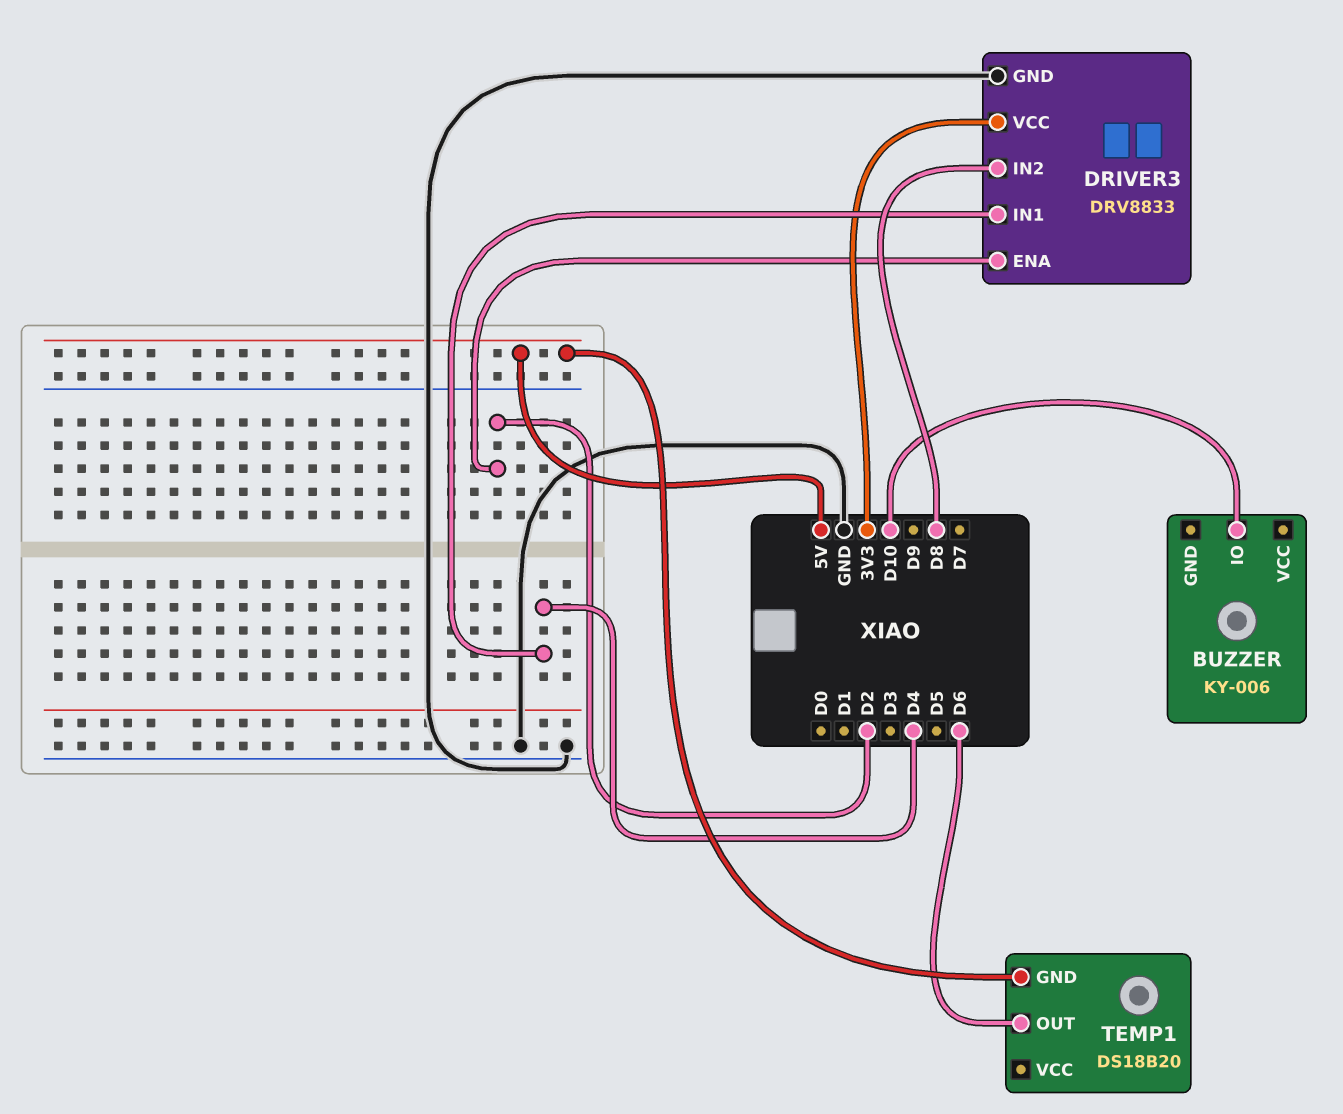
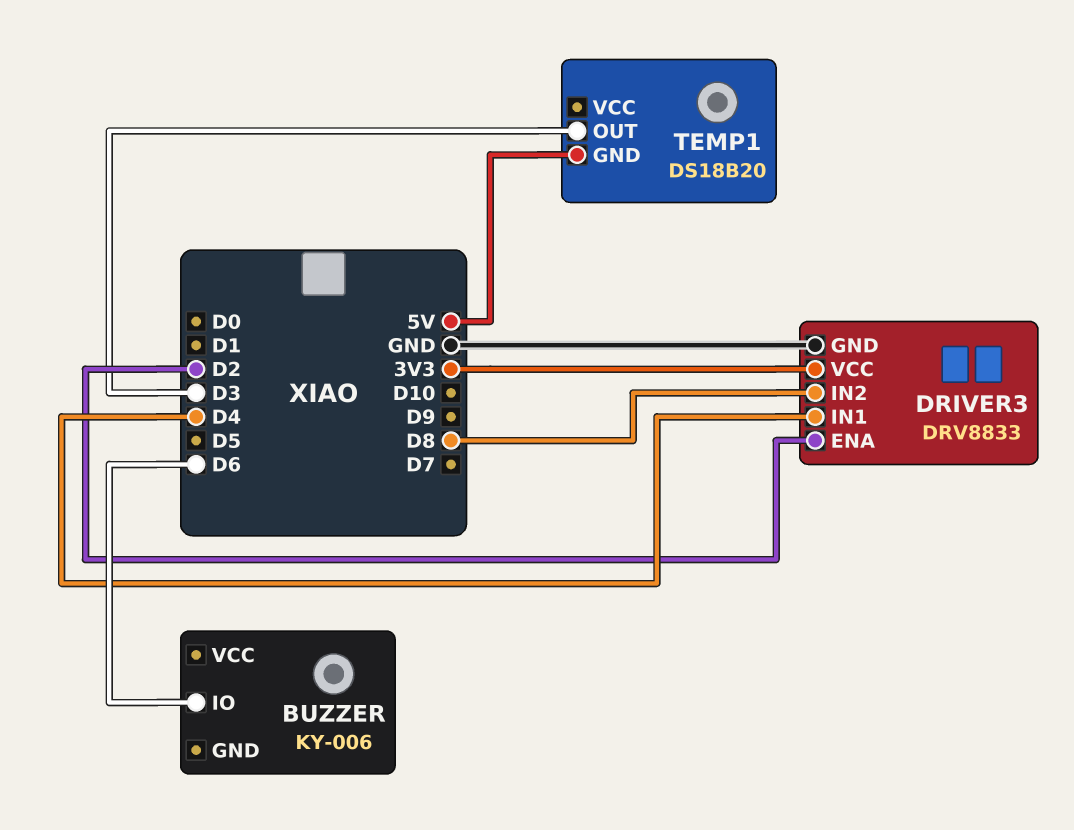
BUZZER pin IO: D10 -> D6
TEMP1 pin OUT: D6 -> D3

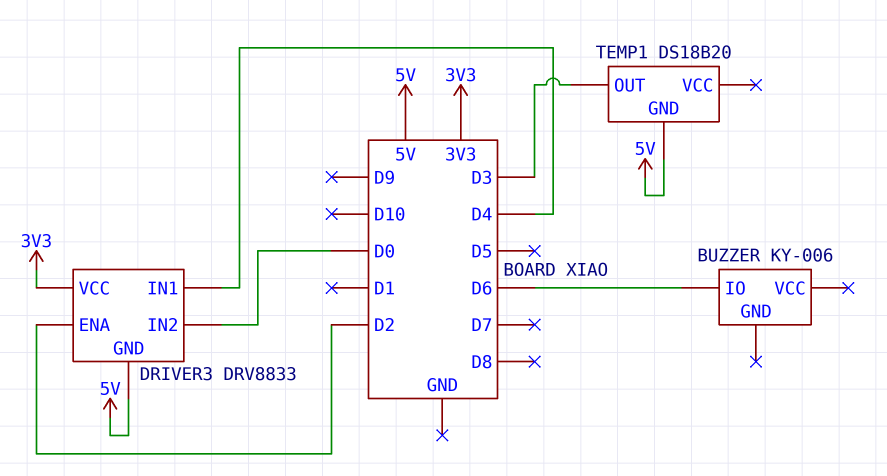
DRIVER3 pin GND: GND -> 5V
DRIVER3 pin IN2: D8 -> D0

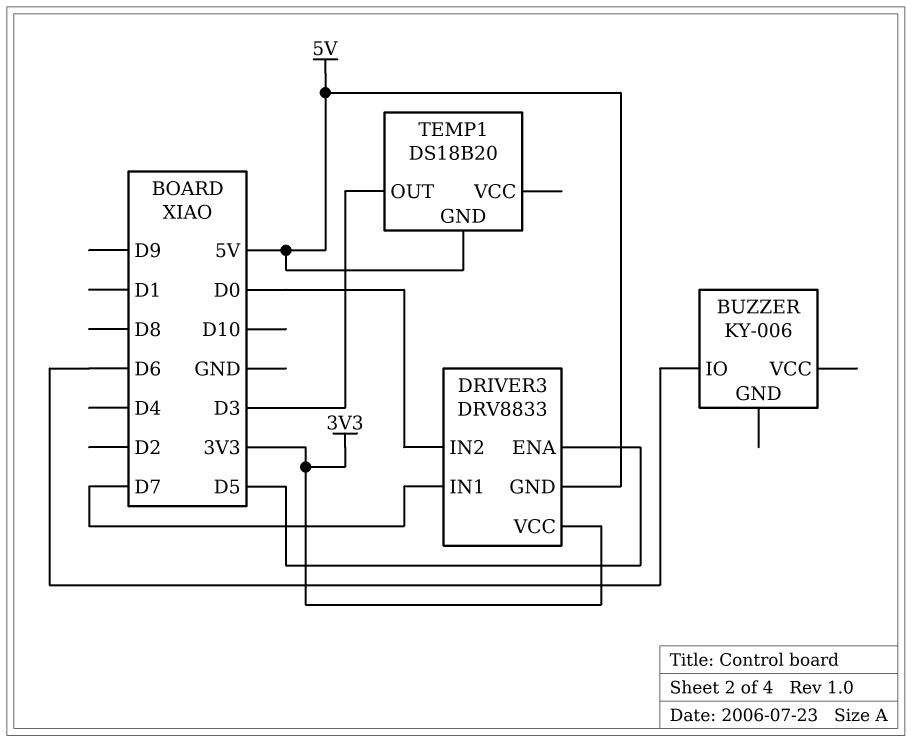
DRIVER3 pin ENA: D2 -> D5
DRIVER3 pin IN1: D4 -> D7

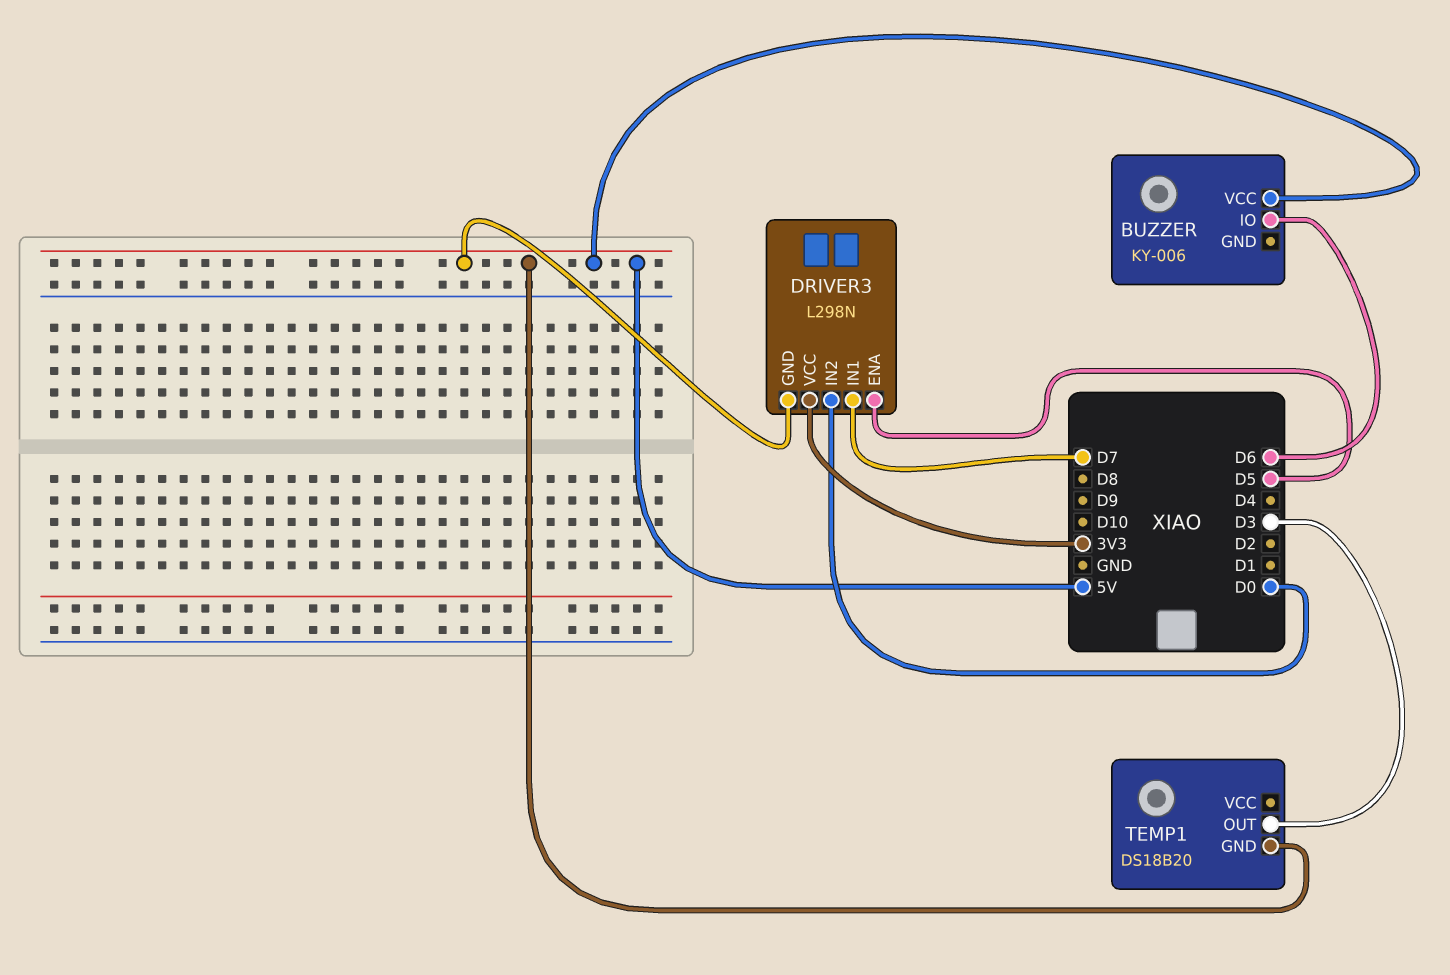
BUZZER pin VCC: none -> 5V
DRIVER3: DRV8833 -> L298N

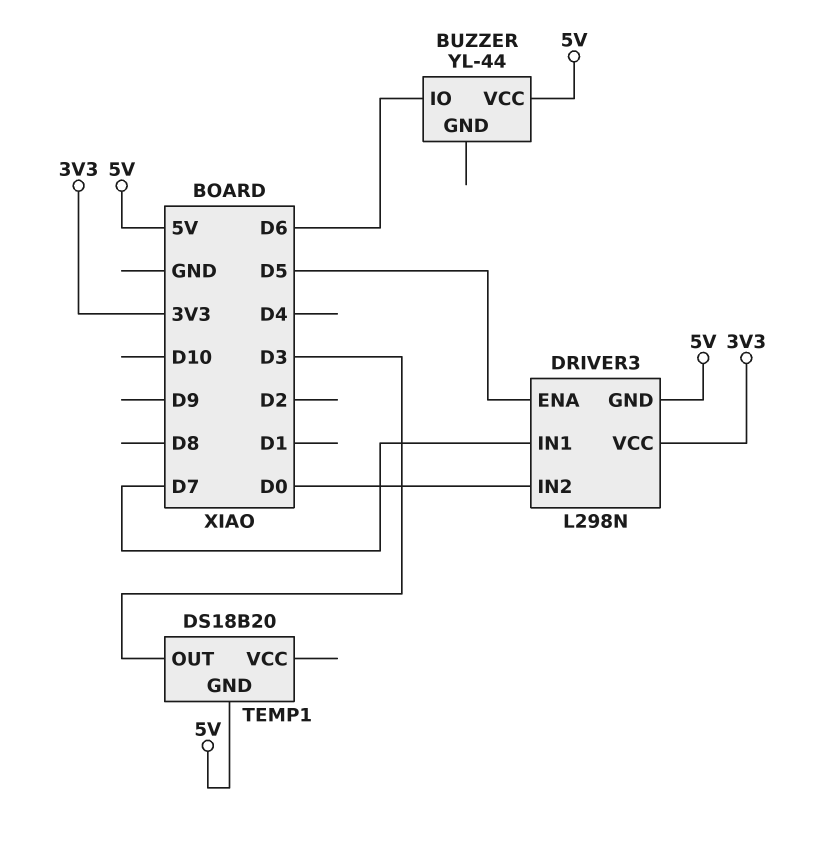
BUZZER: KY-006 -> YL-44

